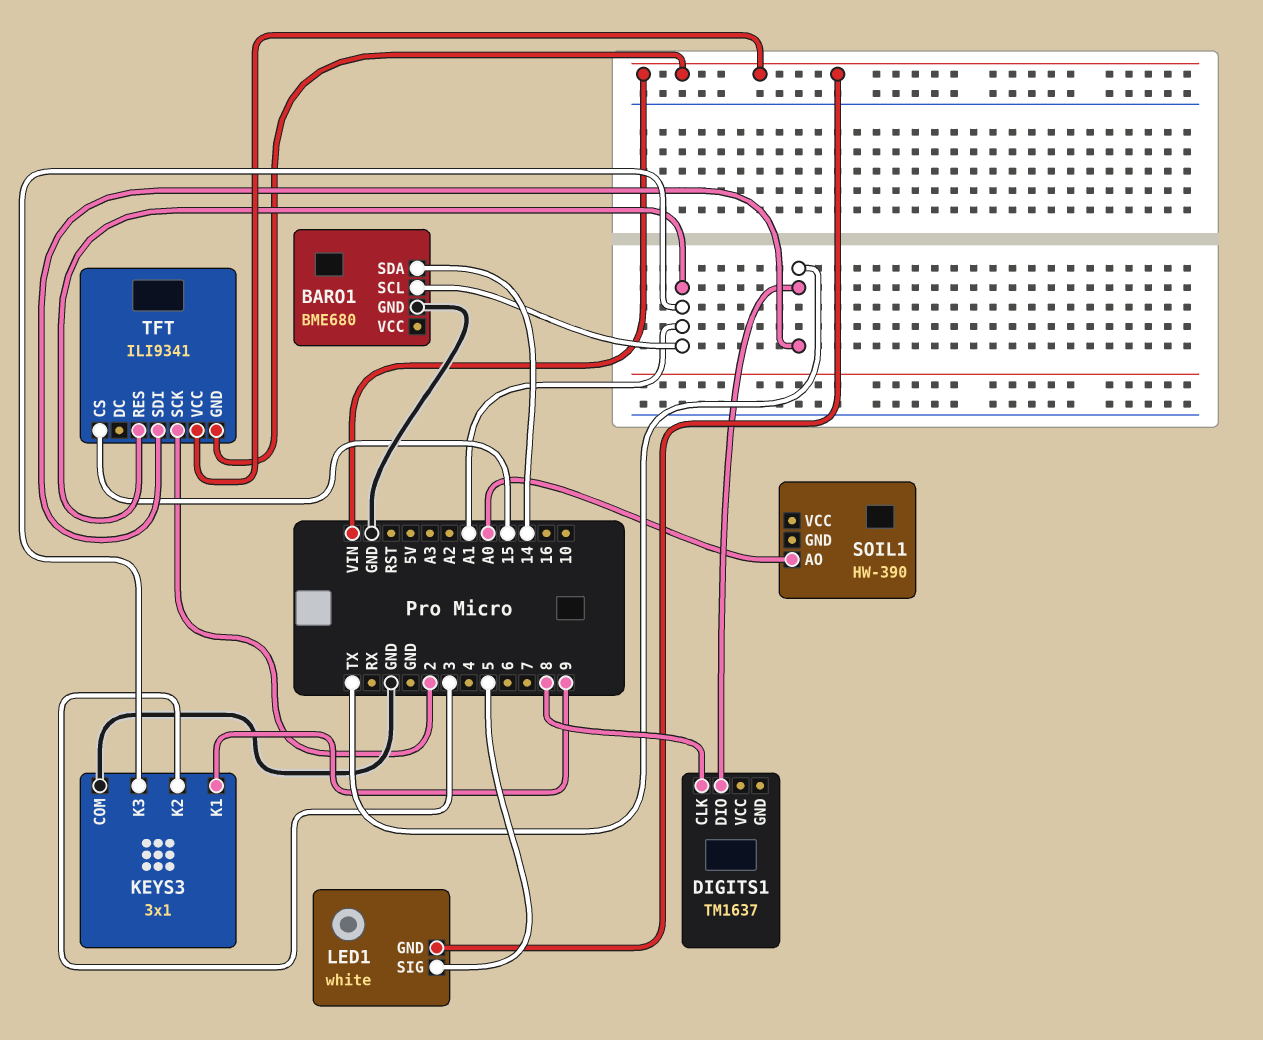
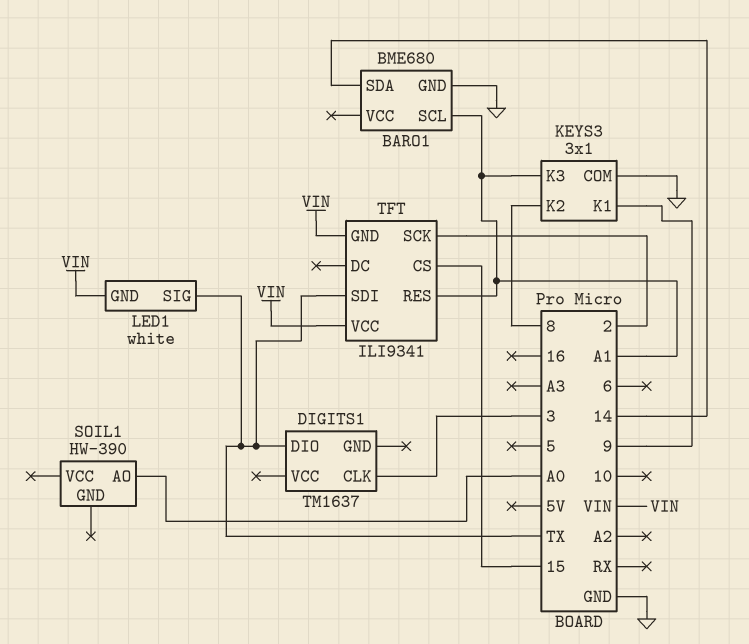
DIGITS1 pin CLK: 8 -> 3
KEYS3 pin K2: 3 -> 8
LED1 pin SIG: 5 -> TX

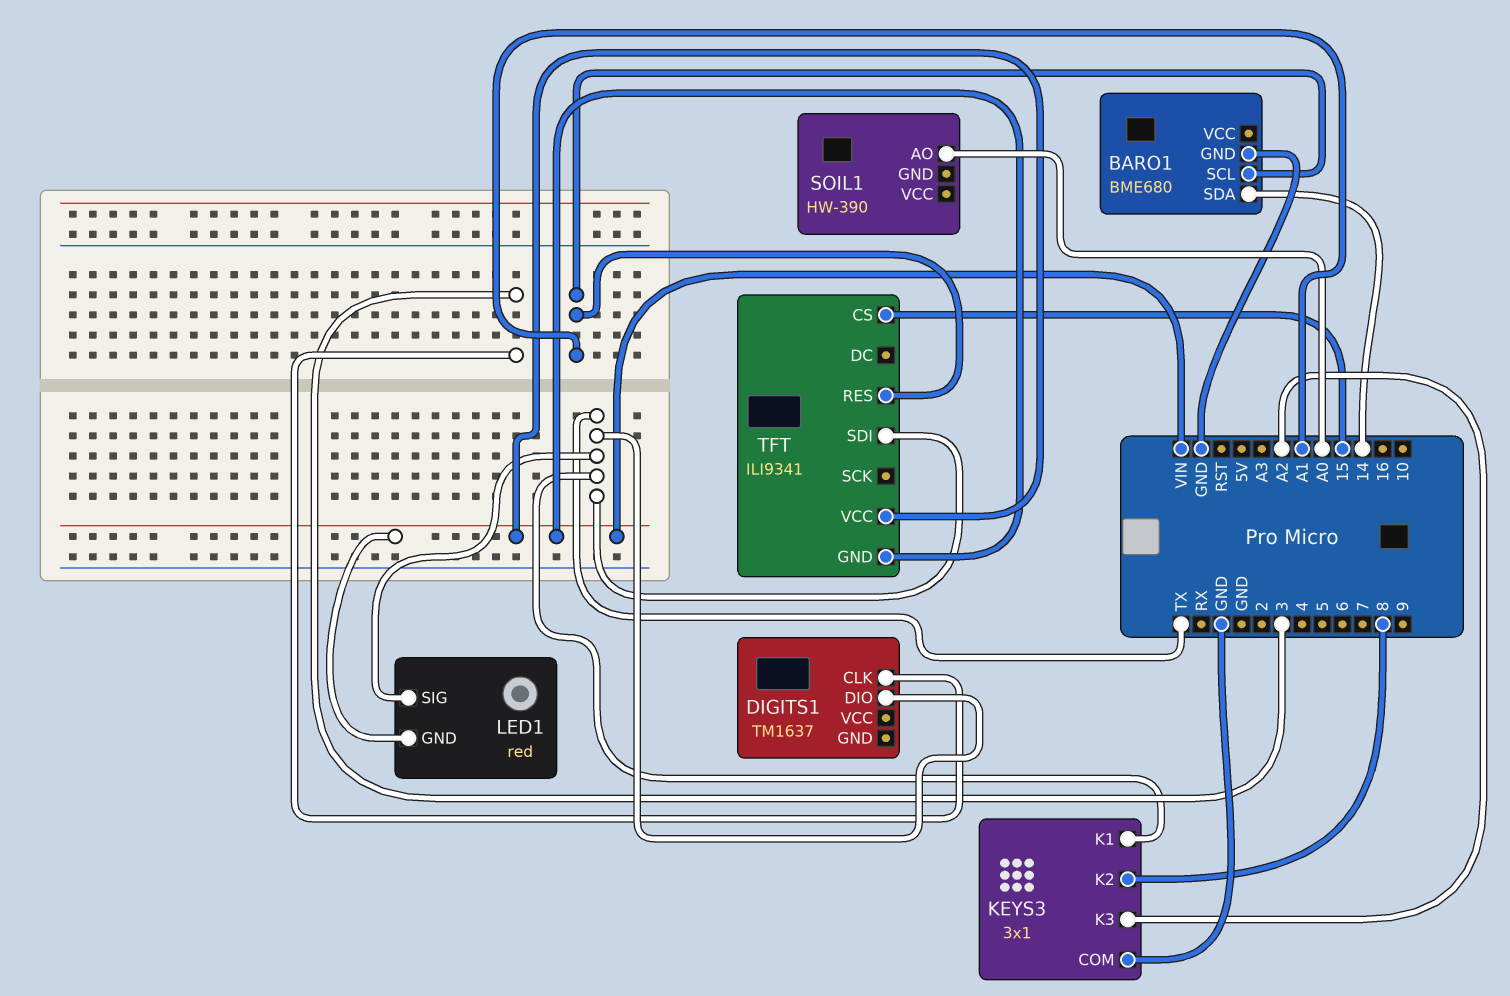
KEYS3 pin K1: 9 -> TX
KEYS3 pin K3: A1 -> A2
LED1: white -> red
TFT pin SCK: 2 -> none

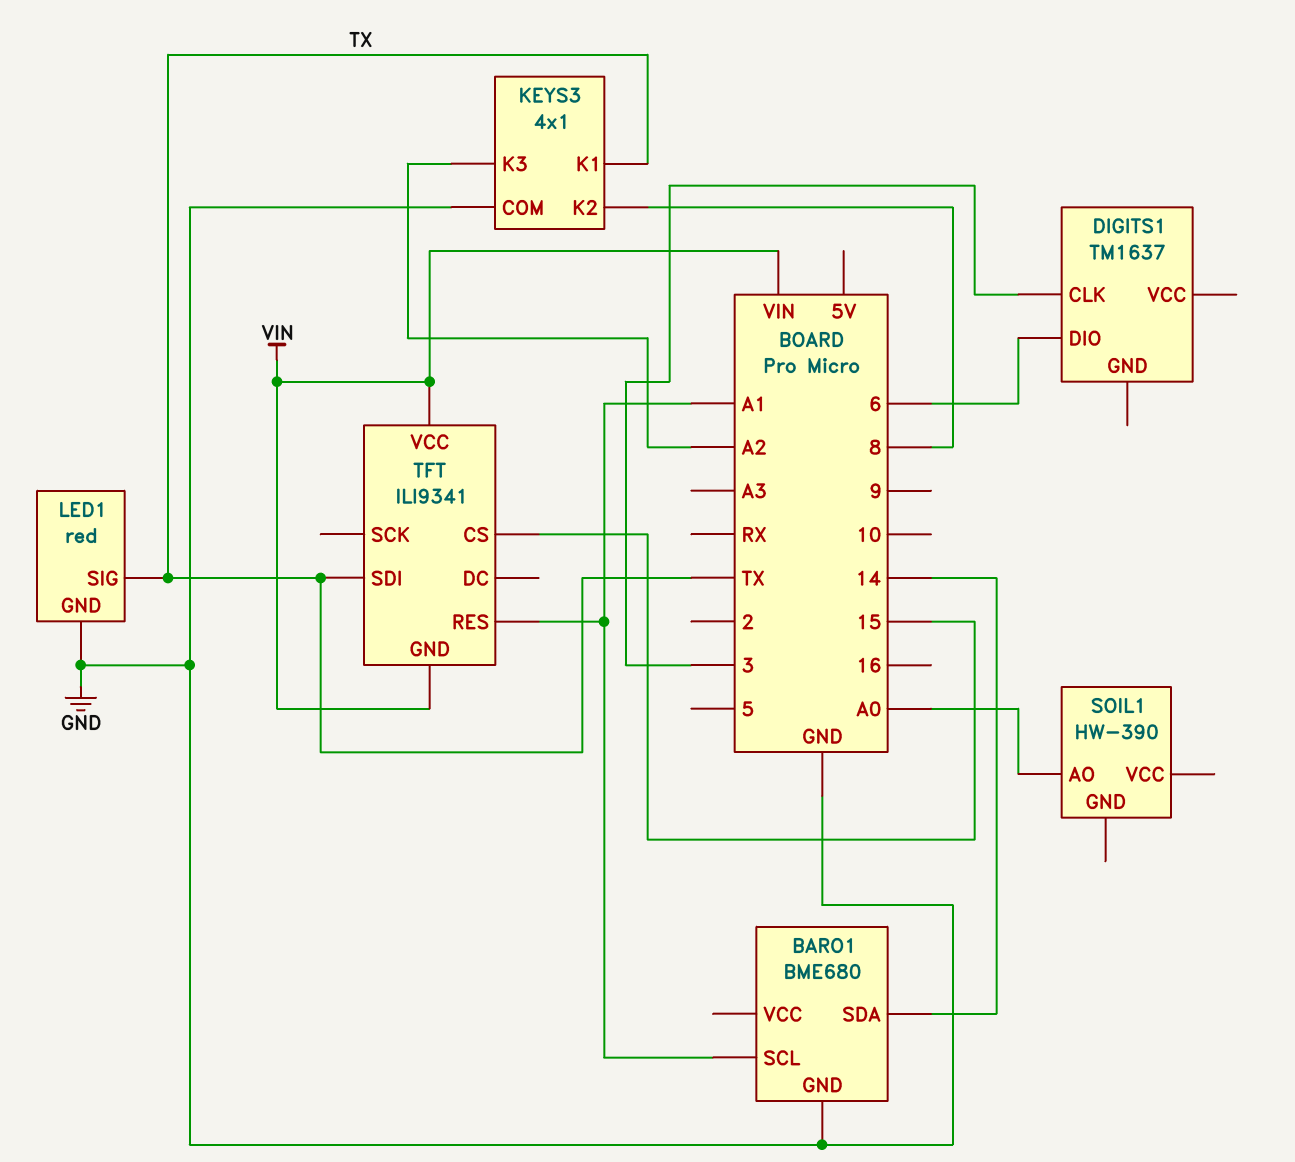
DIGITS1 pin DIO: TX -> 6
KEYS3: 3x1 -> 4x1
LED1 pin GND: VIN -> GND

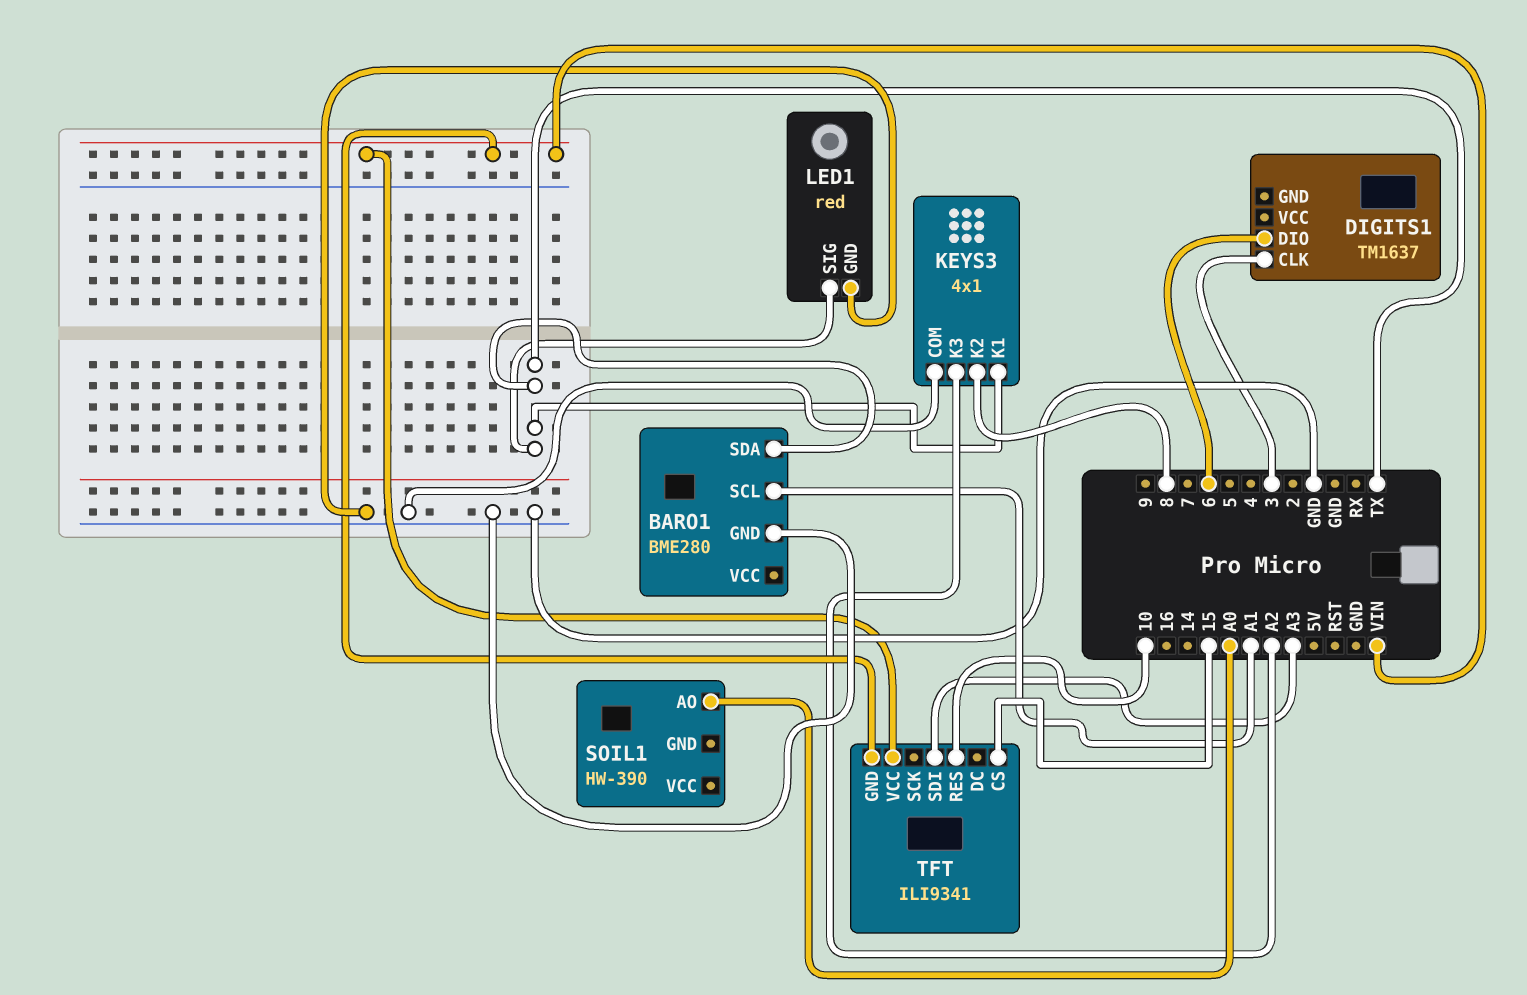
BARO1: BME680 -> BME280
BARO1 pin SDA: 14 -> TX
TFT pin RES: A1 -> 10
TFT pin SDI: TX -> A3

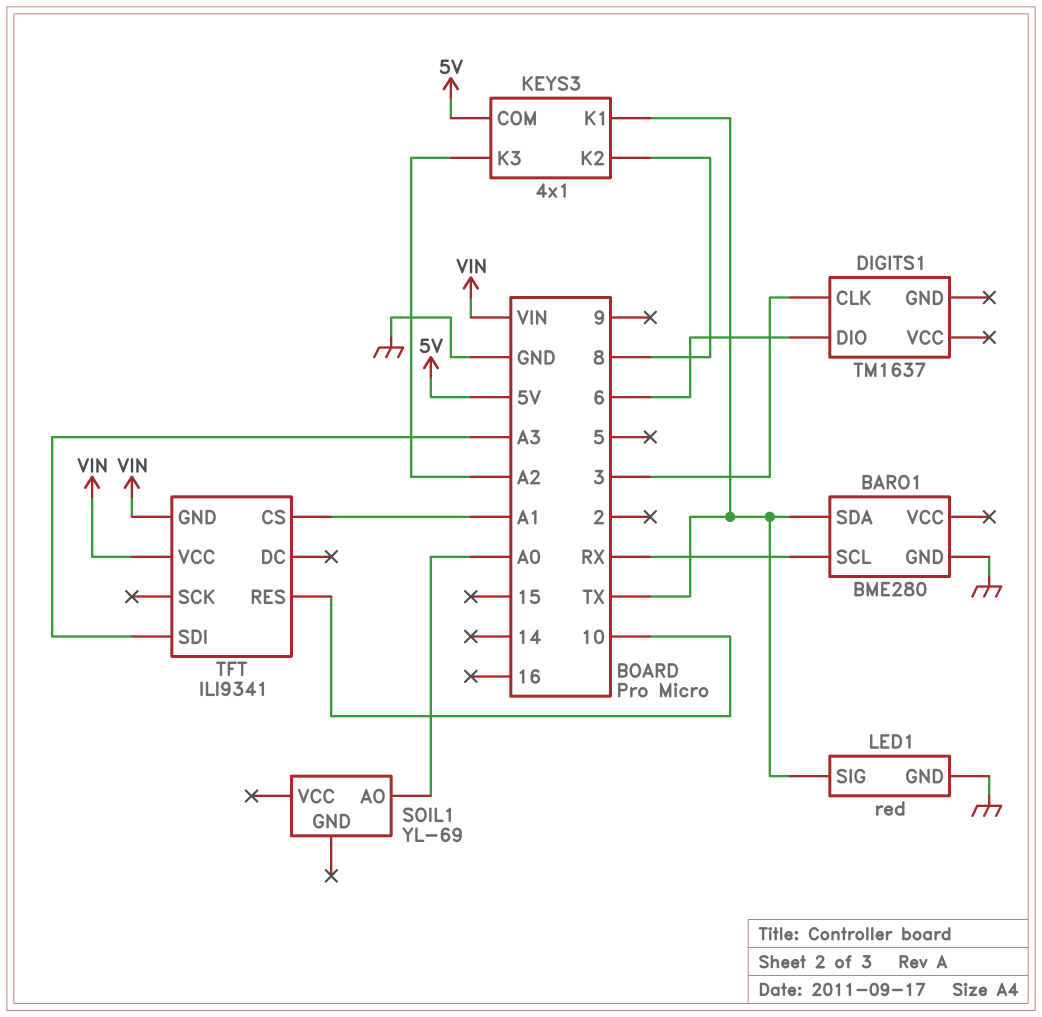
BARO1 pin SCL: A1 -> RX
KEYS3 pin COM: GND -> 5V
SOIL1: HW-390 -> YL-69
TFT pin CS: 15 -> A1

